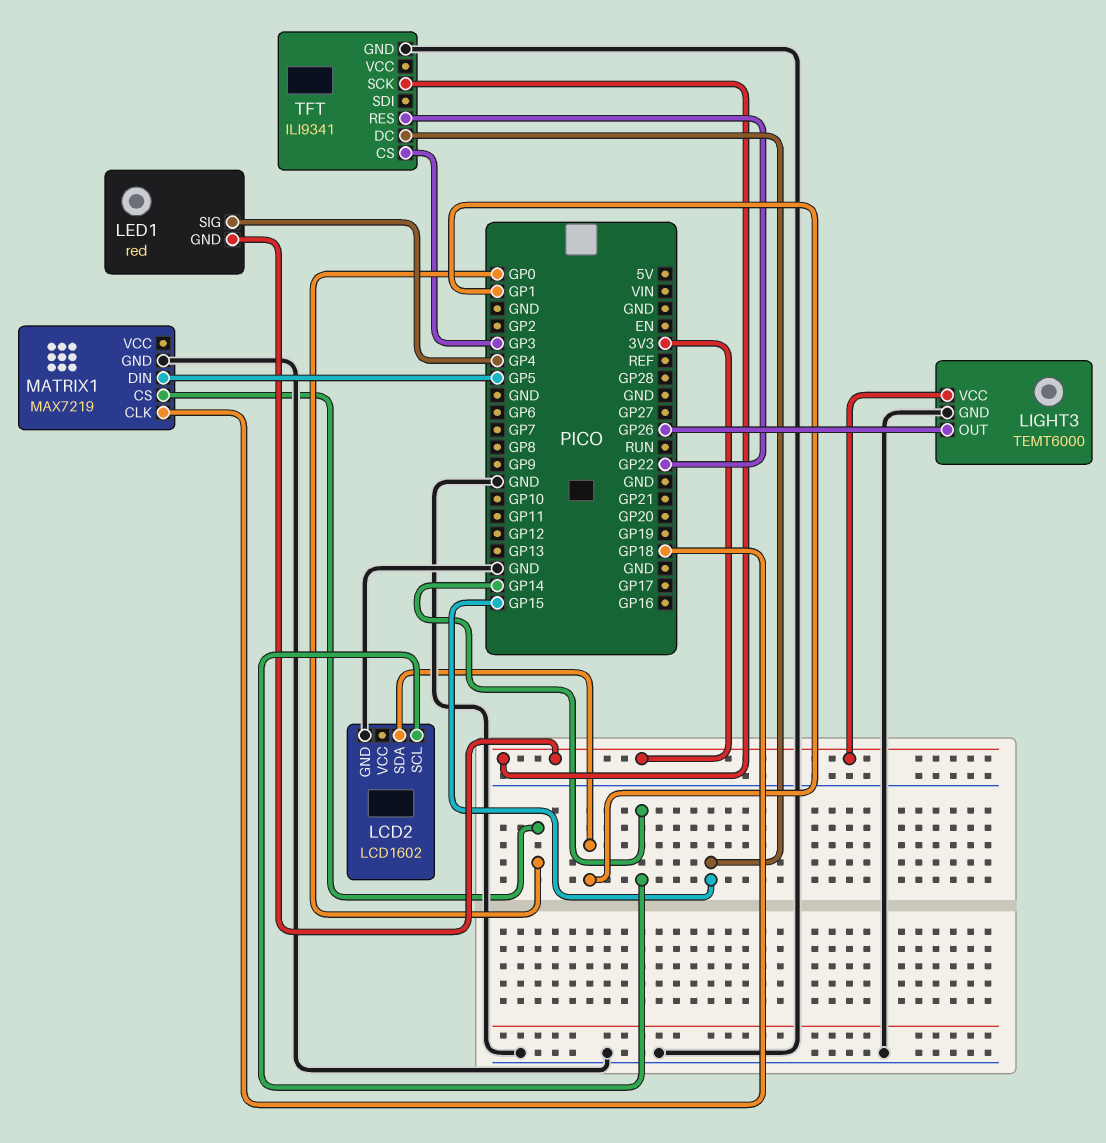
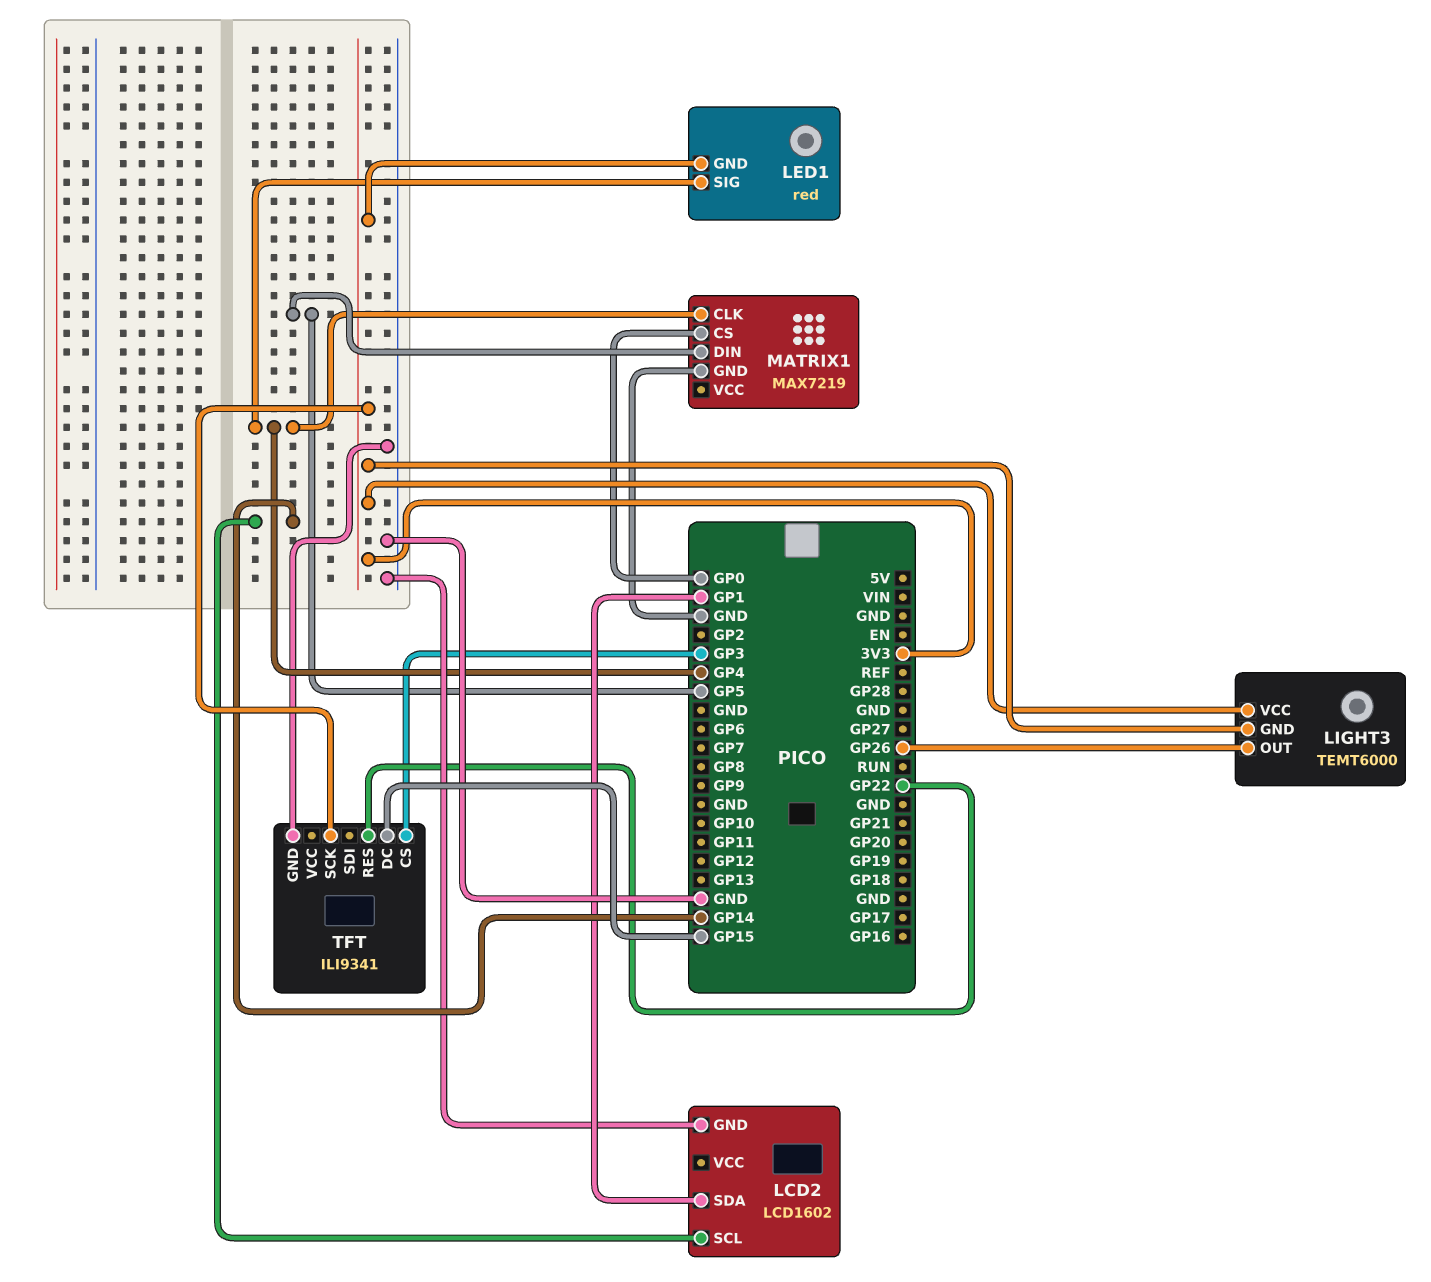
LIGHT3 pin GND: GND -> 3V3
MATRIX1 pin CLK: GP18 -> GP4

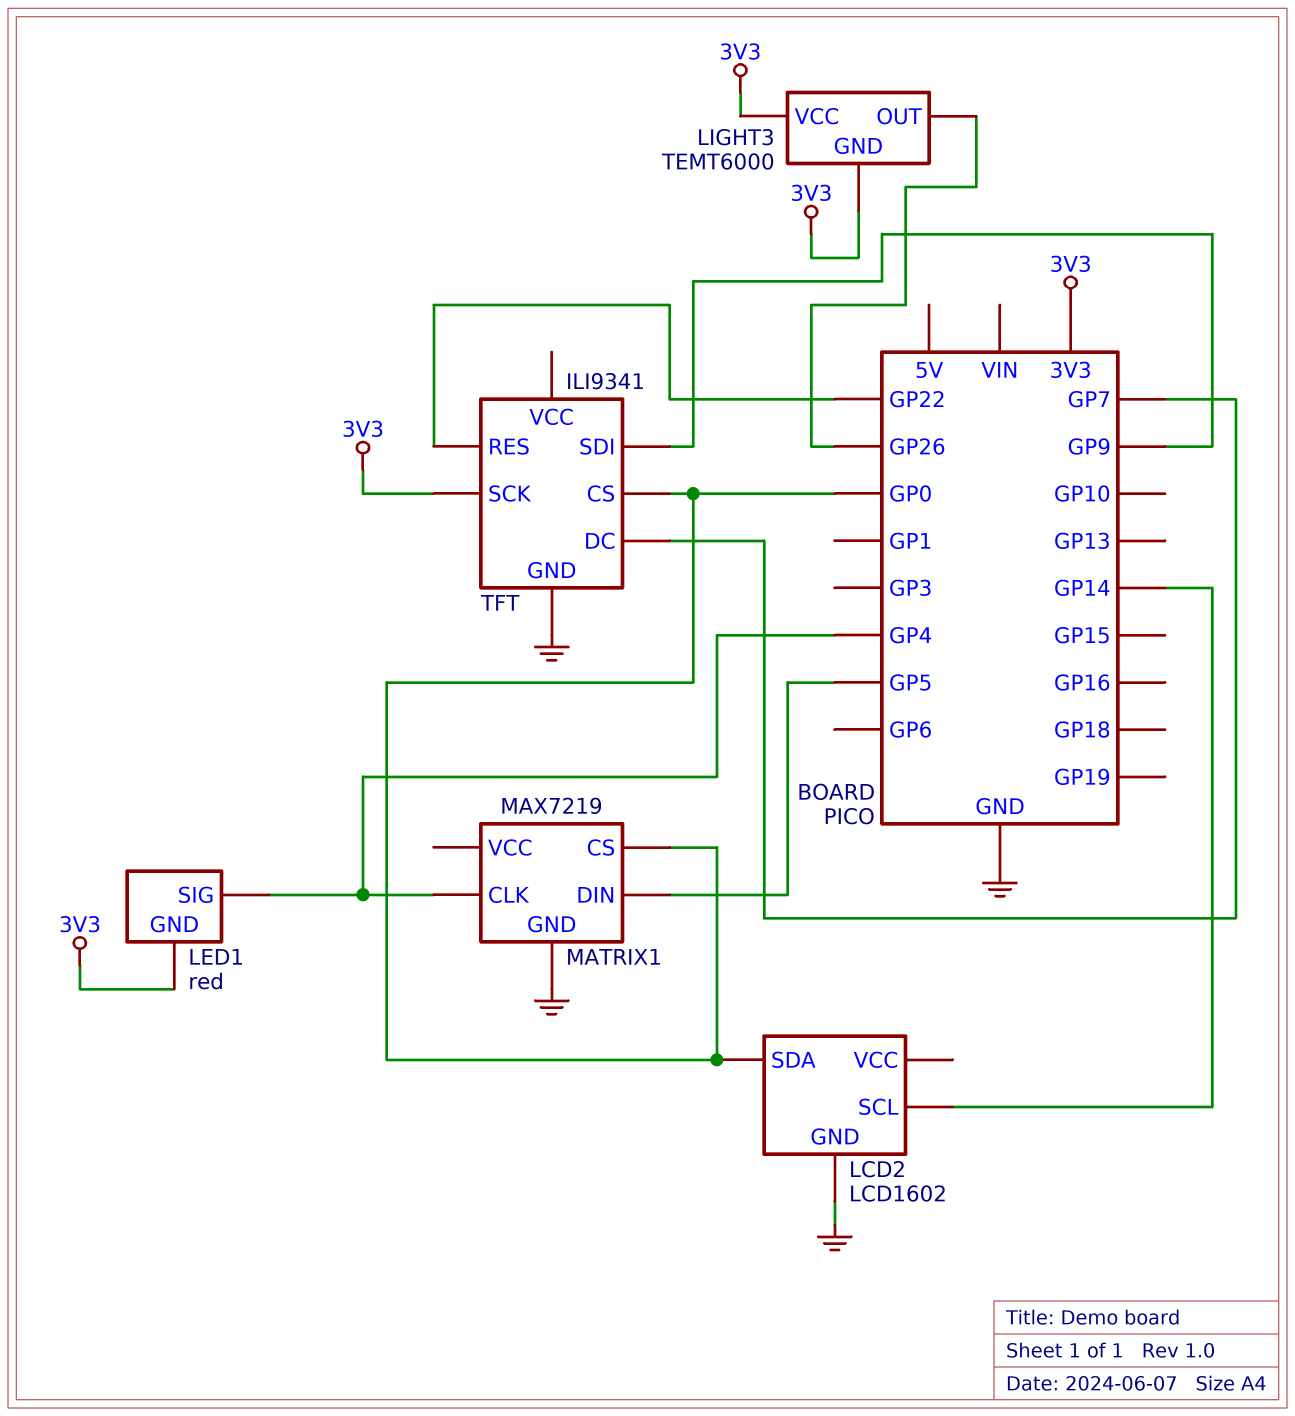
LCD2 pin SDA: GP1 -> GP0
TFT pin CS: GP3 -> GP0
TFT pin DC: GP15 -> GP7
TFT pin SDI: none -> GP9

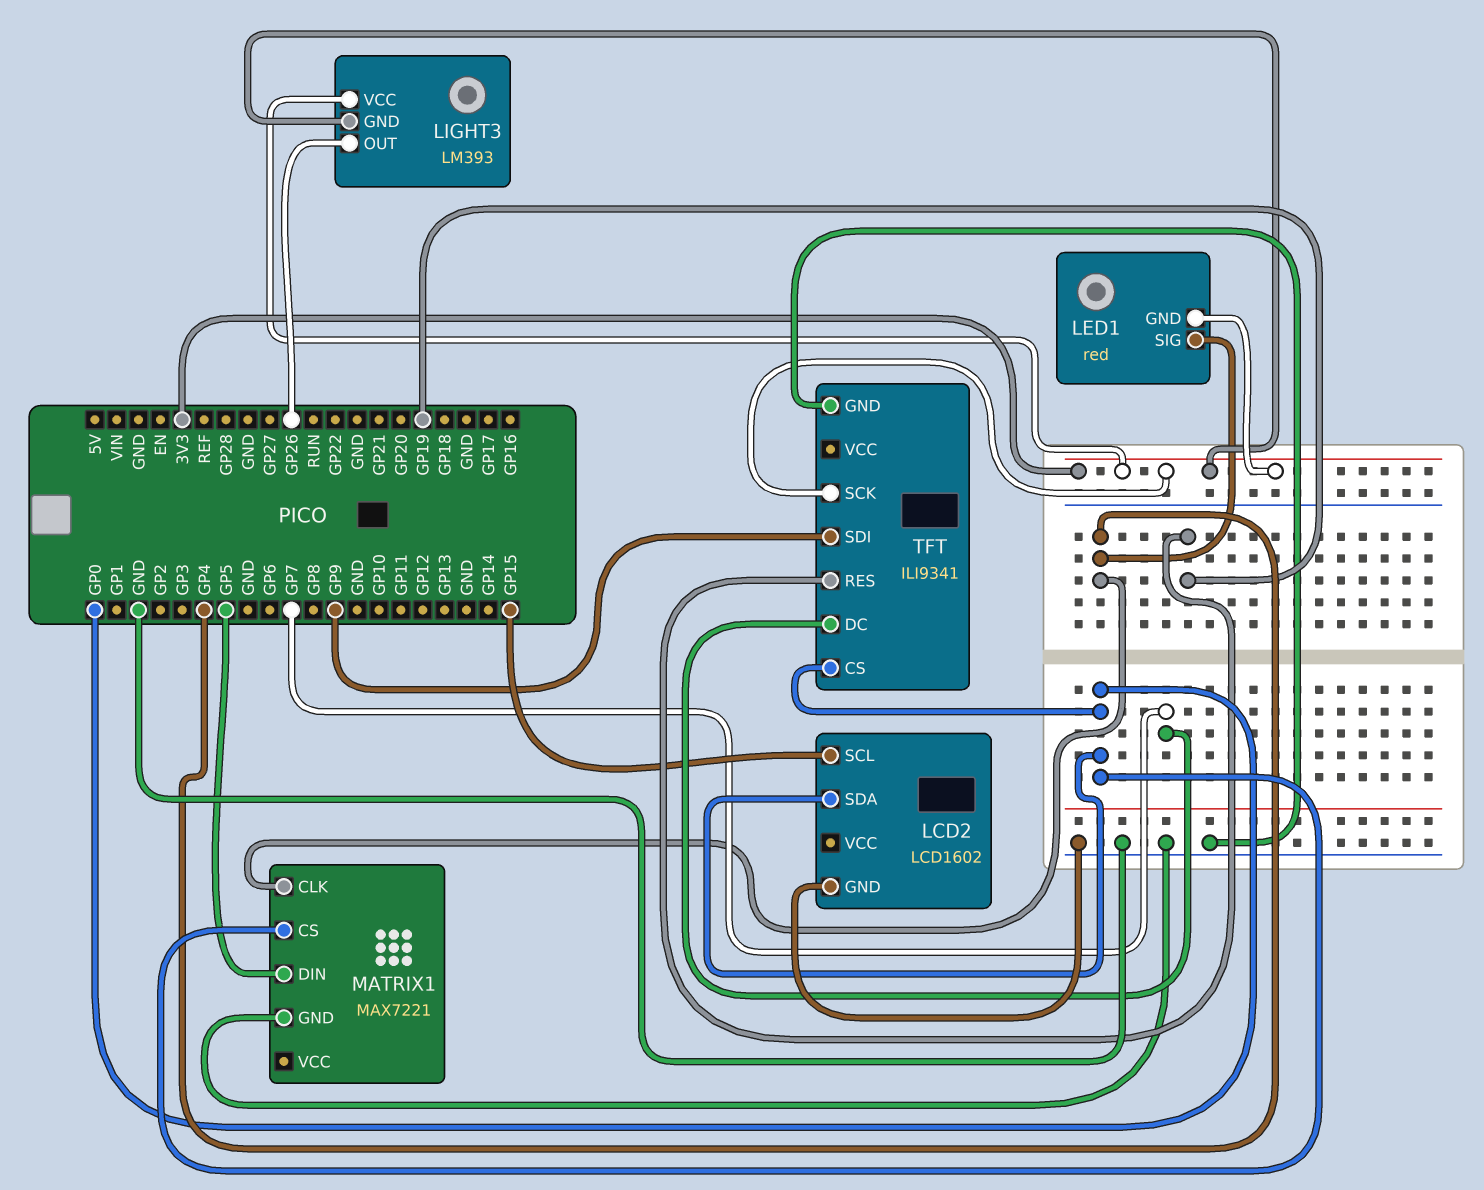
LCD2 pin SCL: GP14 -> GP15
LIGHT3: TEMT6000 -> LM393
MATRIX1: MAX7219 -> MAX7221
TFT pin RES: GP22 -> GP19

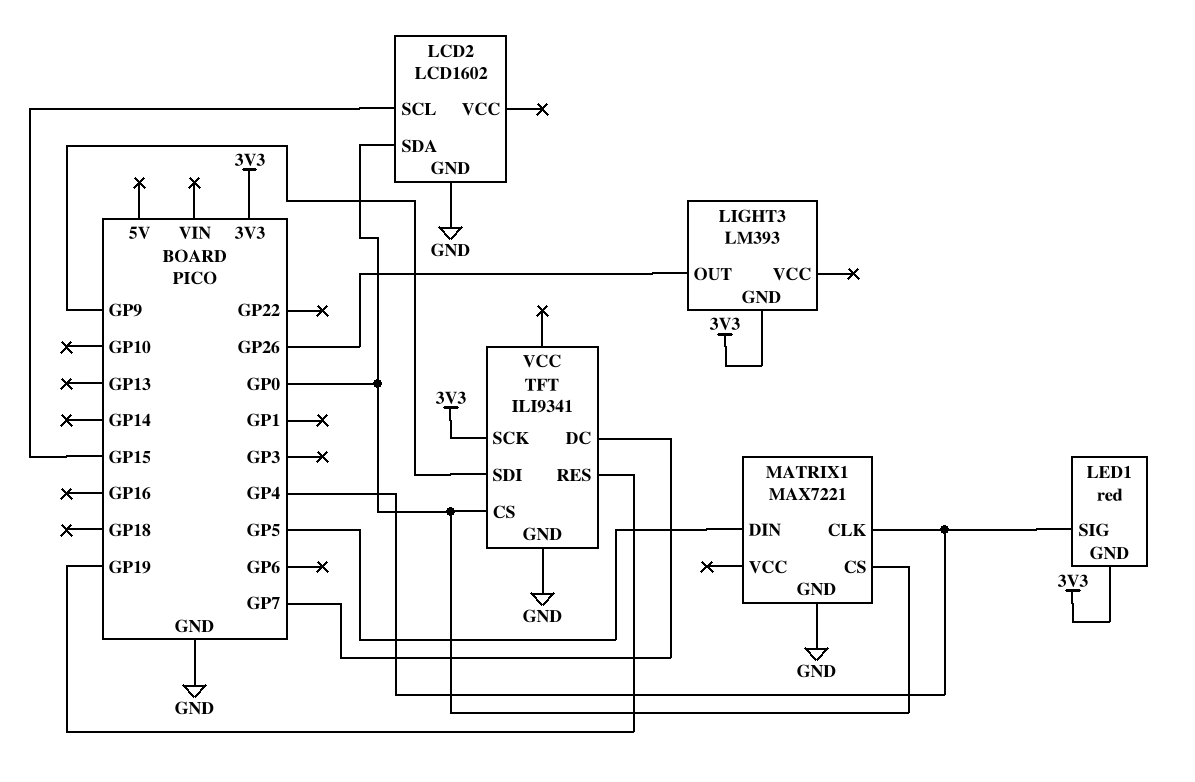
LIGHT3 pin VCC: 3V3 -> none

